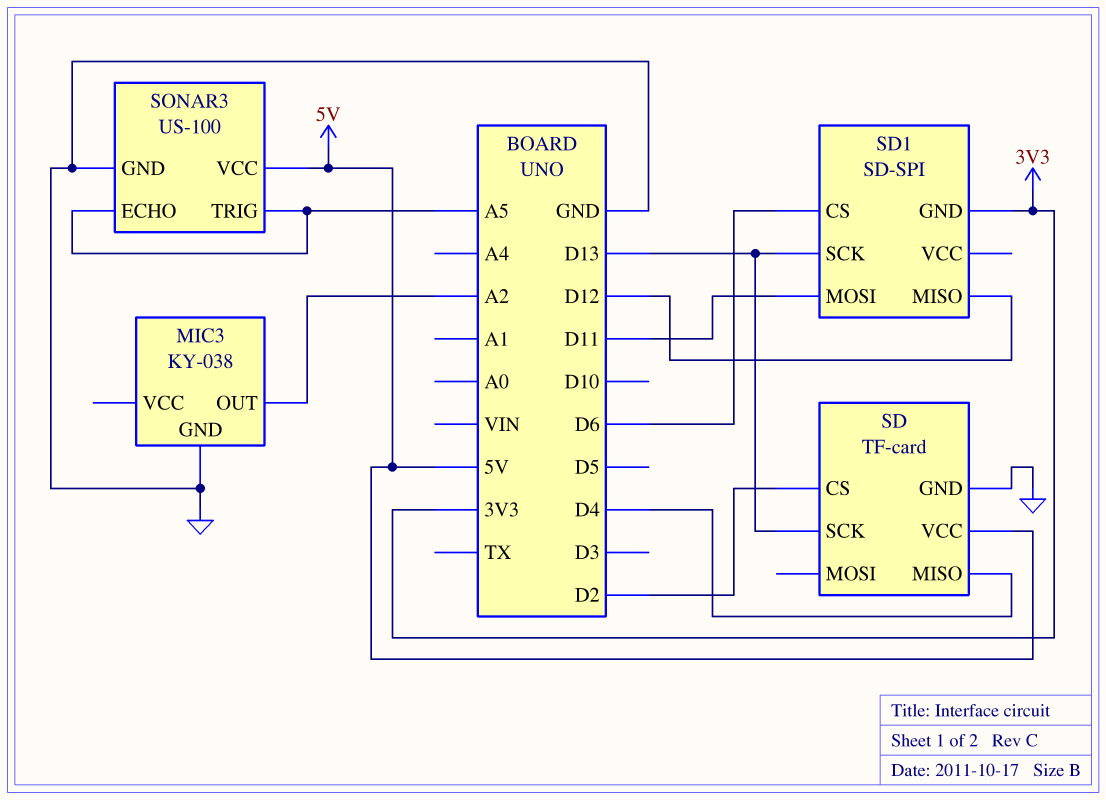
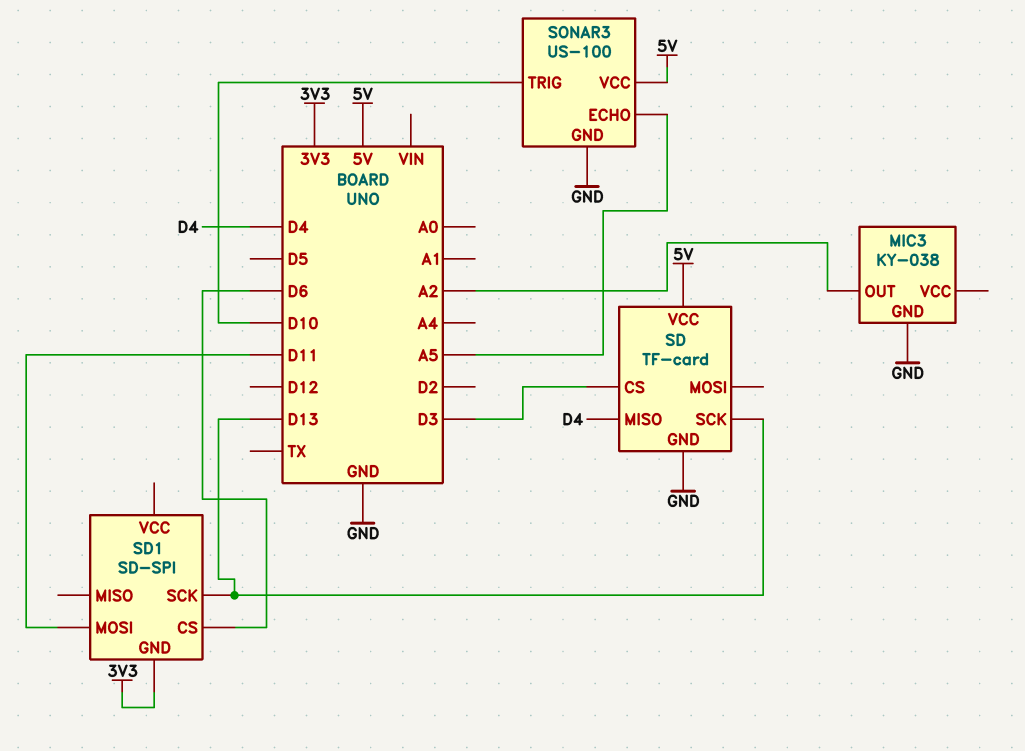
SD pin CS: D2 -> D3
SD1 pin MISO: D12 -> none
SONAR3 pin TRIG: A5 -> D10

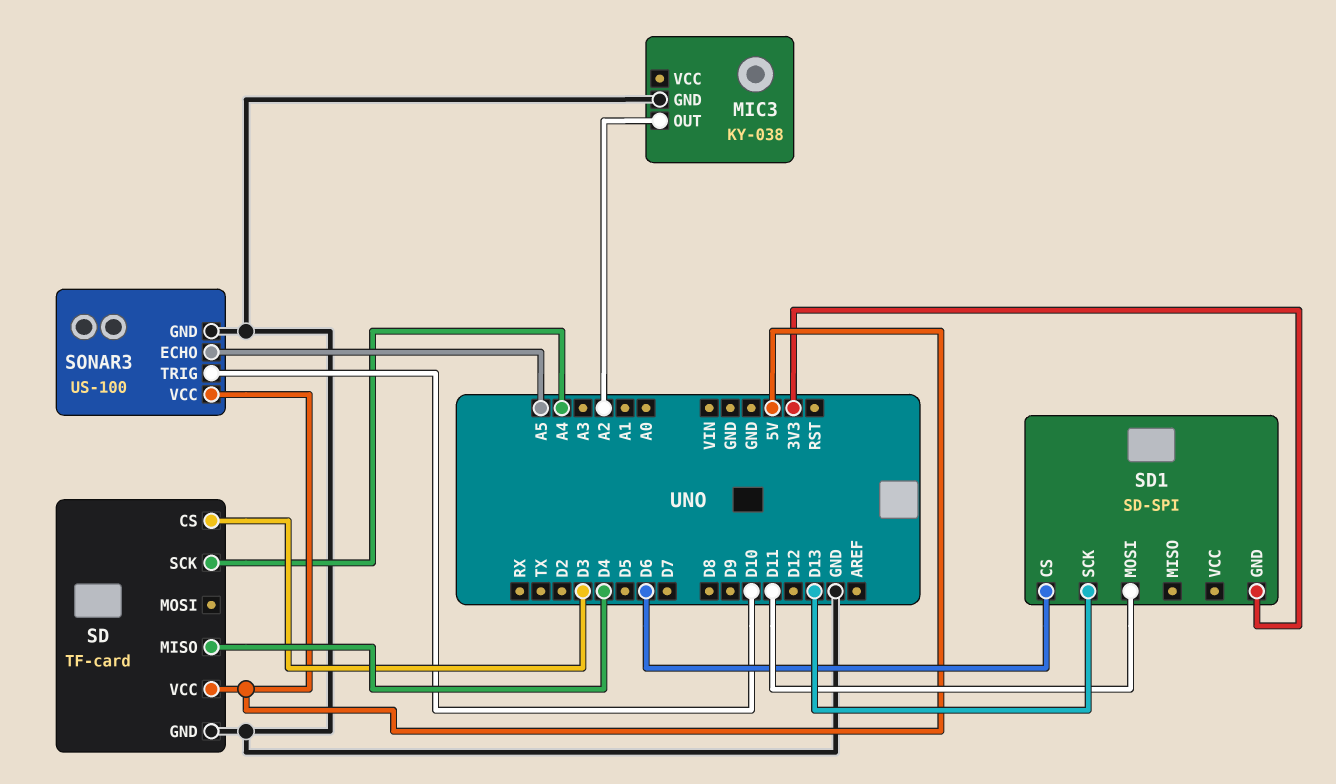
SD pin SCK: D13 -> A4

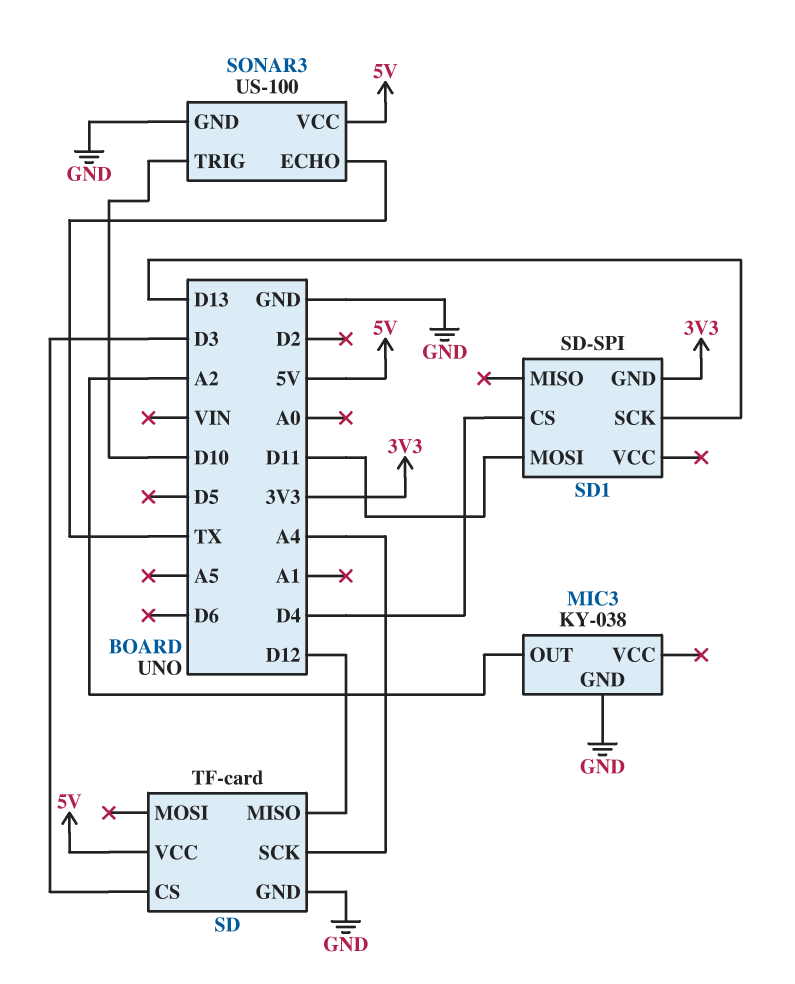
SD pin MISO: D4 -> D12
SD1 pin CS: D6 -> D4
SONAR3 pin ECHO: A5 -> TX

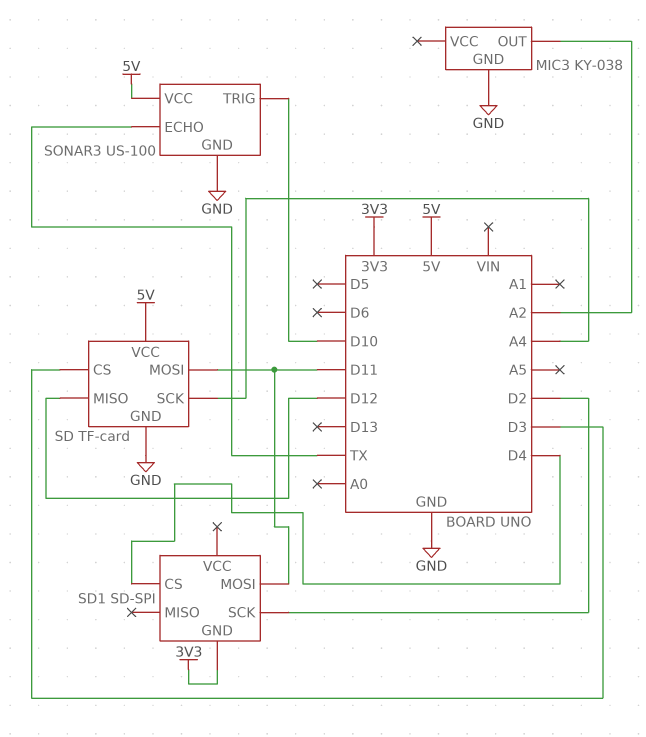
SD pin MOSI: none -> D11
SD1 pin SCK: D13 -> D2

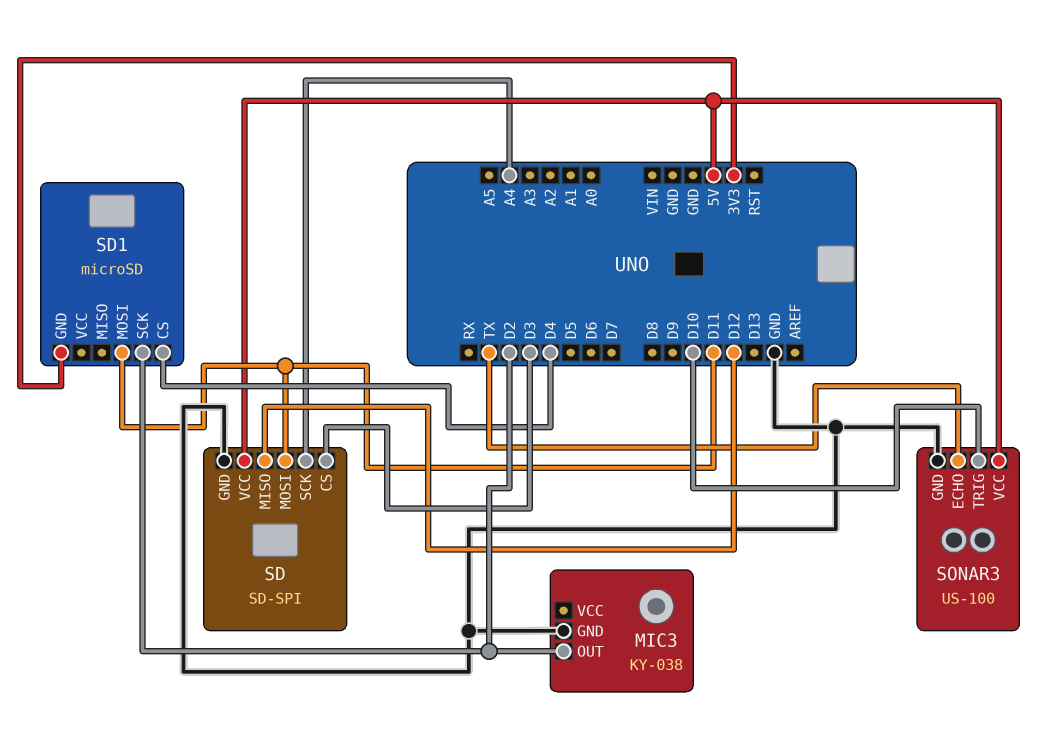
MIC3 pin OUT: A2 -> D2
SD: TF-card -> SD-SPI
SD1: SD-SPI -> microSD

